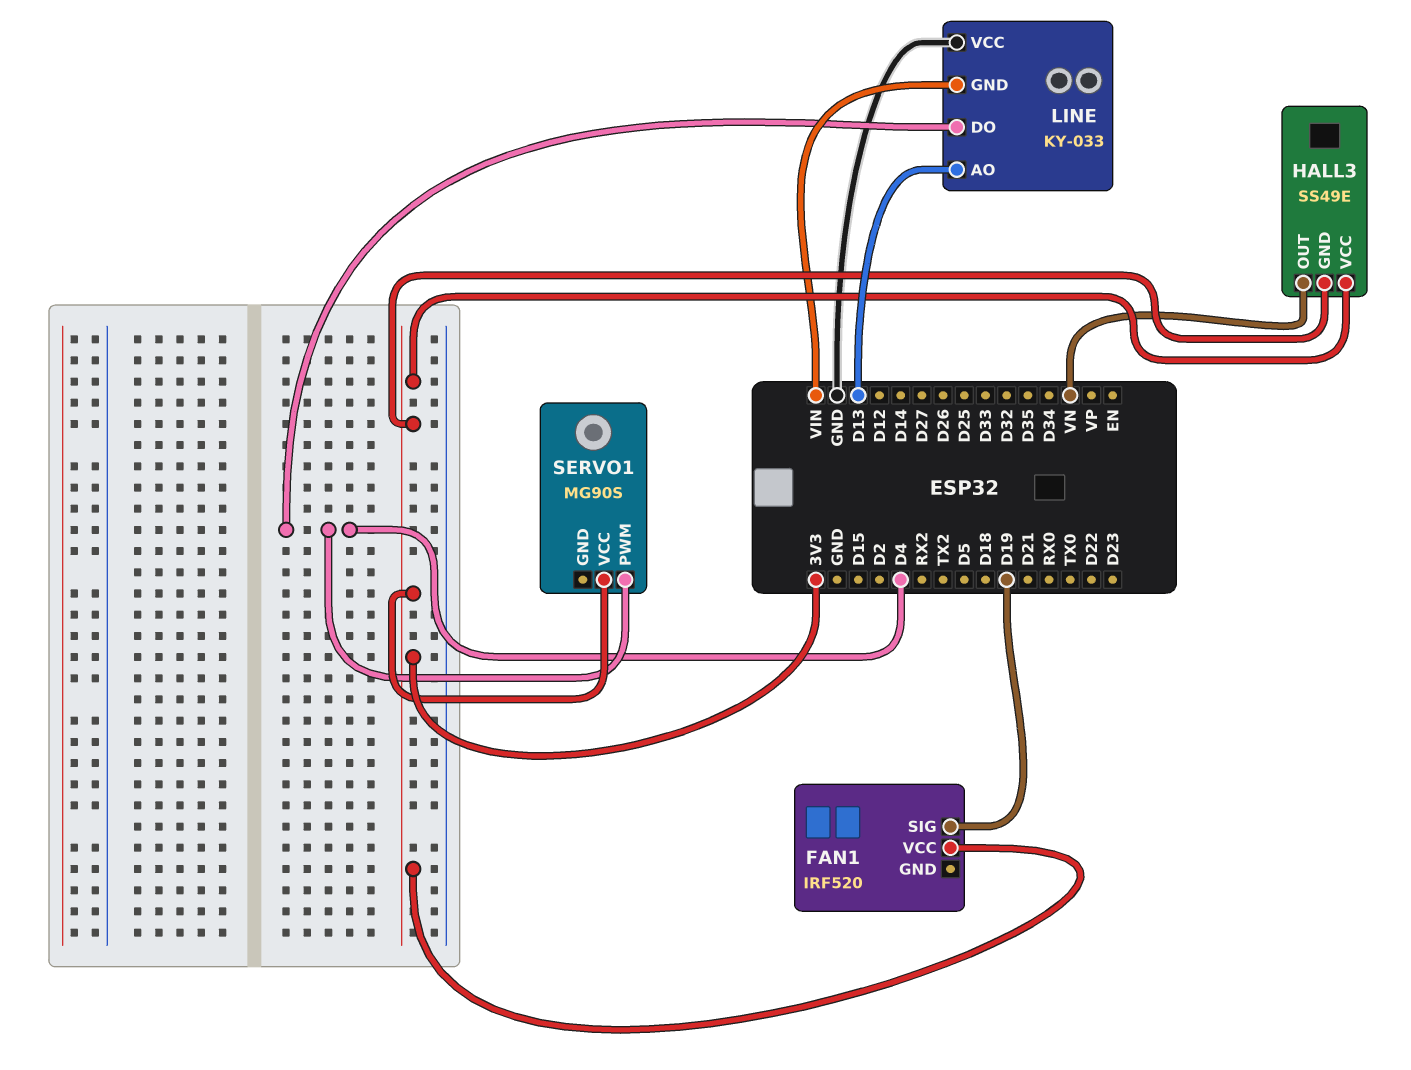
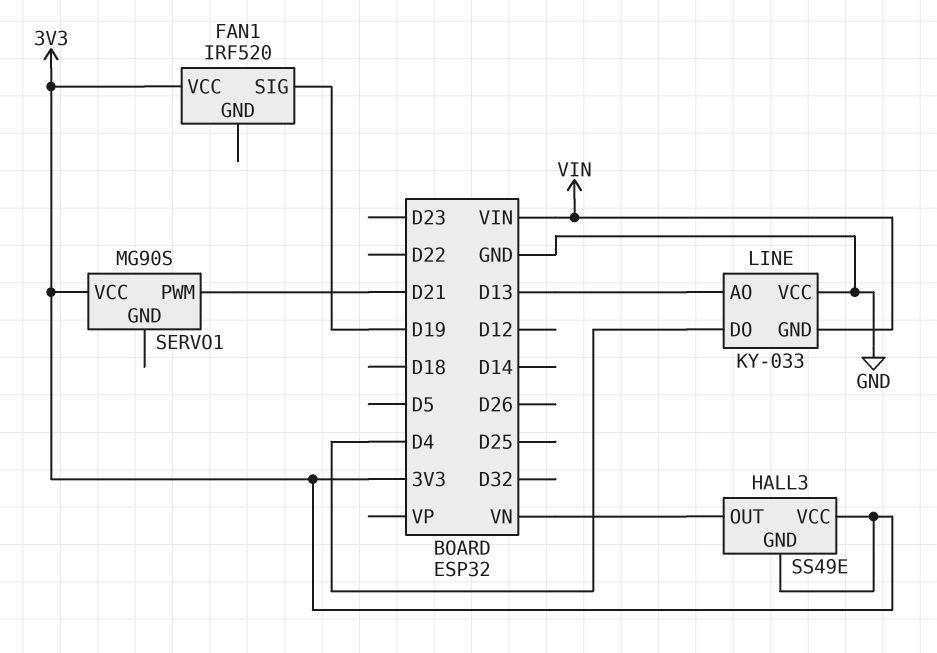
SERVO1 pin PWM: D4 -> D21

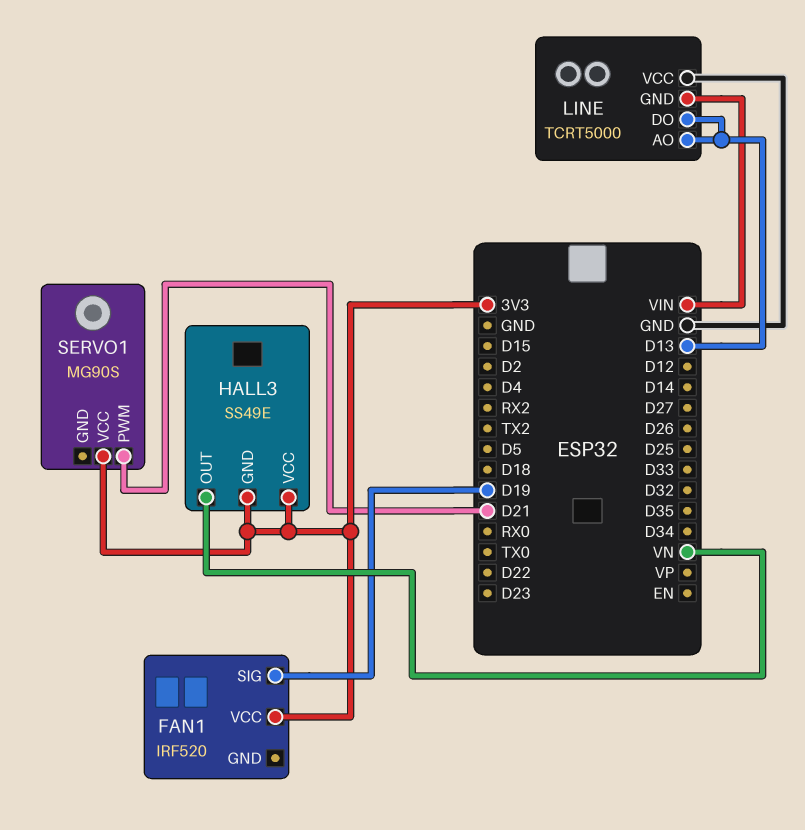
LINE: KY-033 -> TCRT5000
LINE pin DO: D4 -> D13

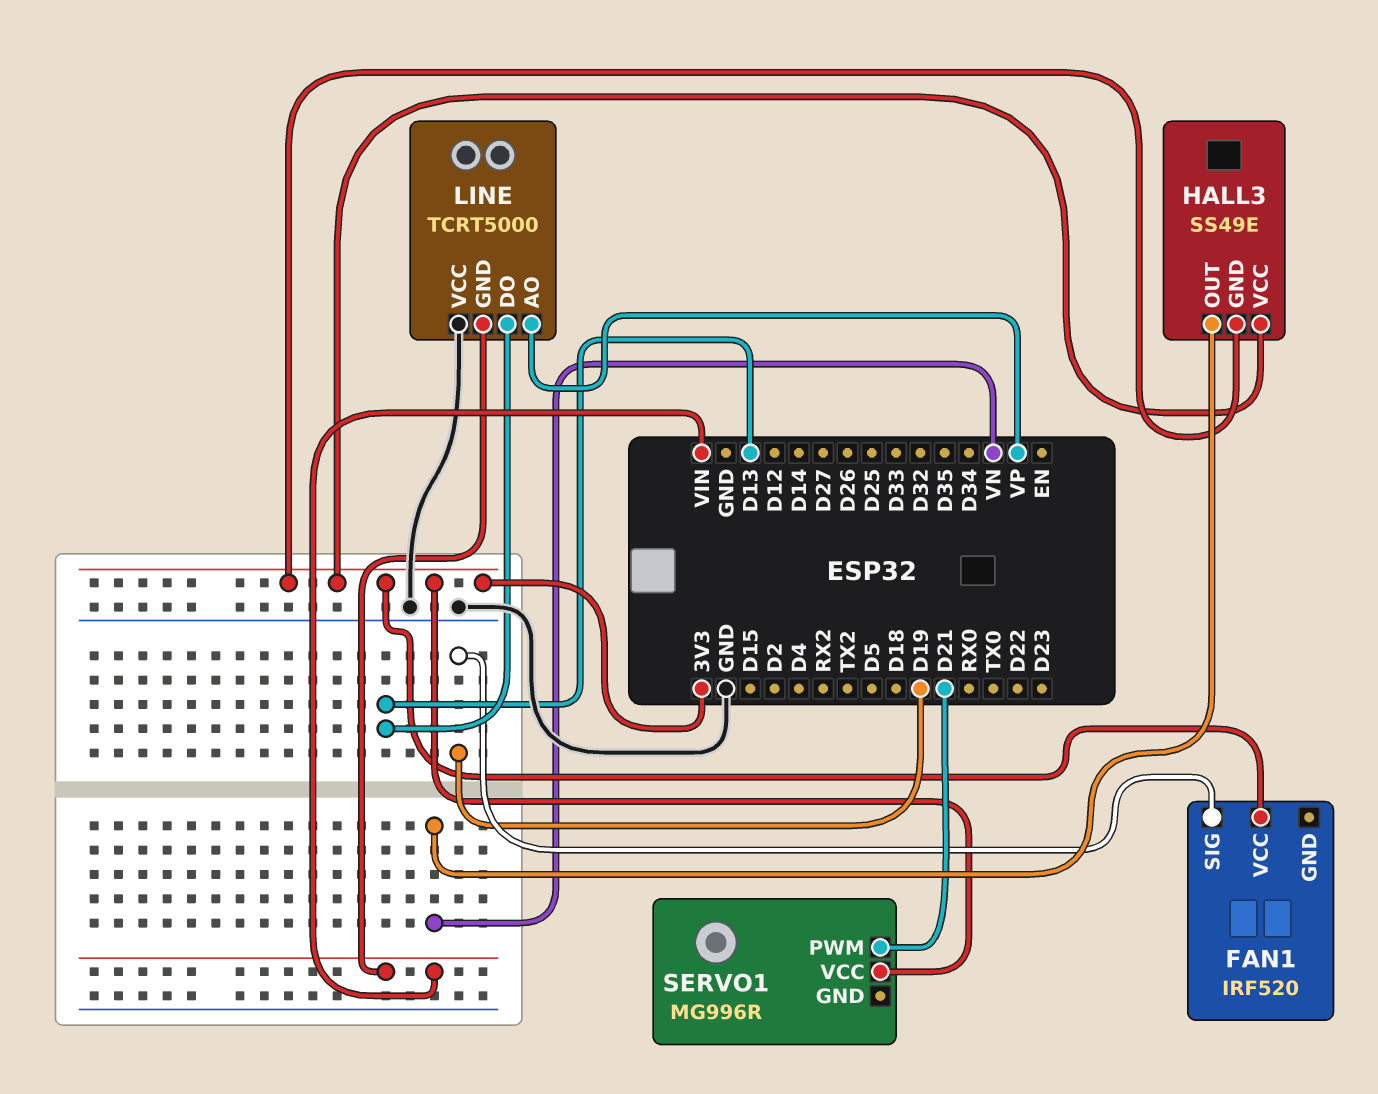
LINE pin AO: D13 -> VP
SERVO1: MG90S -> MG996R

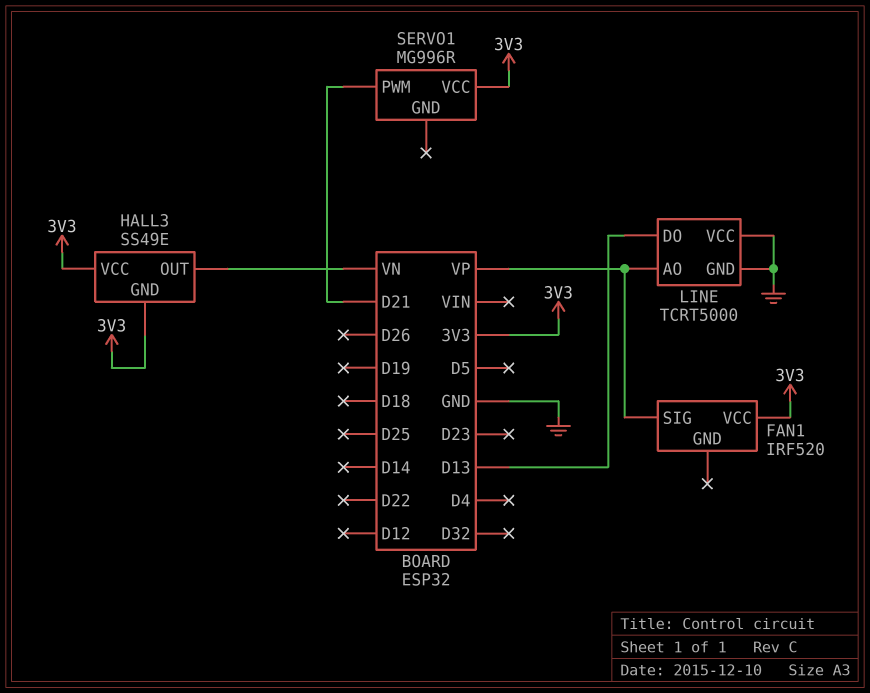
FAN1 pin SIG: D19 -> VP
LINE pin GND: VIN -> GND

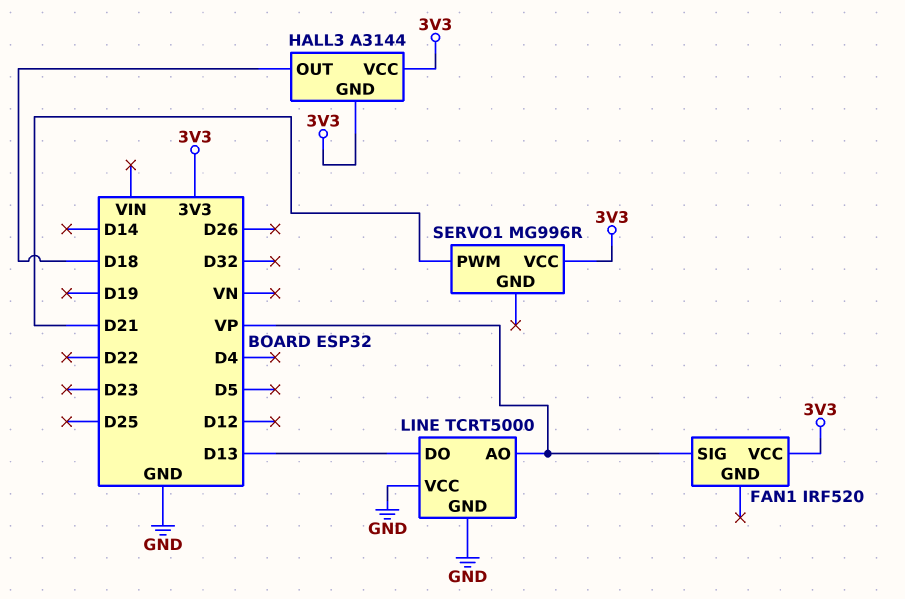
HALL3: SS49E -> A3144
HALL3 pin OUT: VN -> D18

